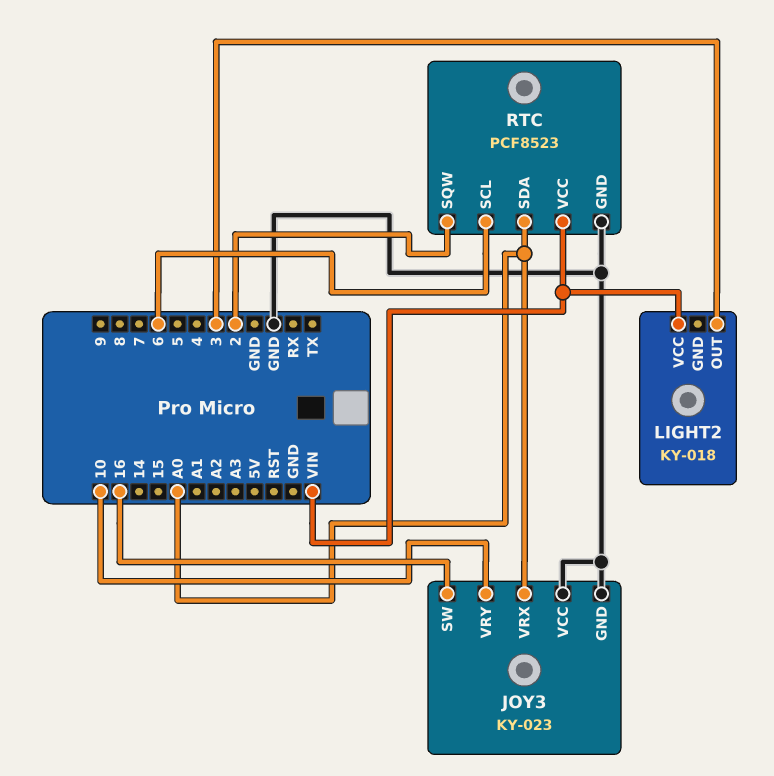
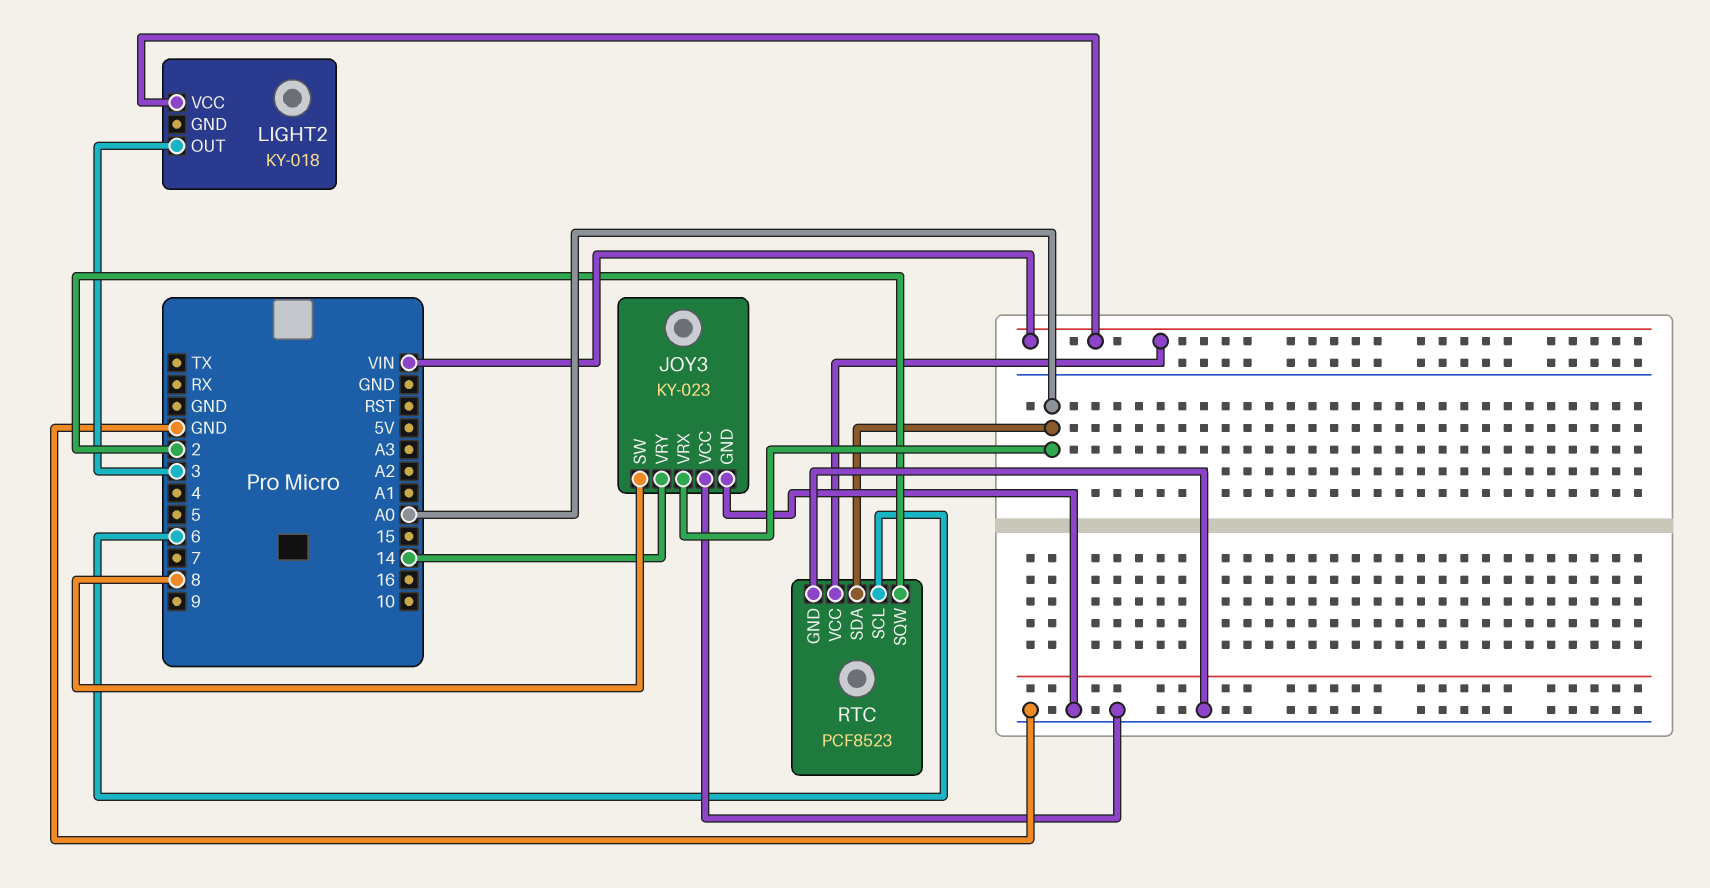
JOY3 pin SW: 16 -> 8
JOY3 pin VRY: 10 -> 14

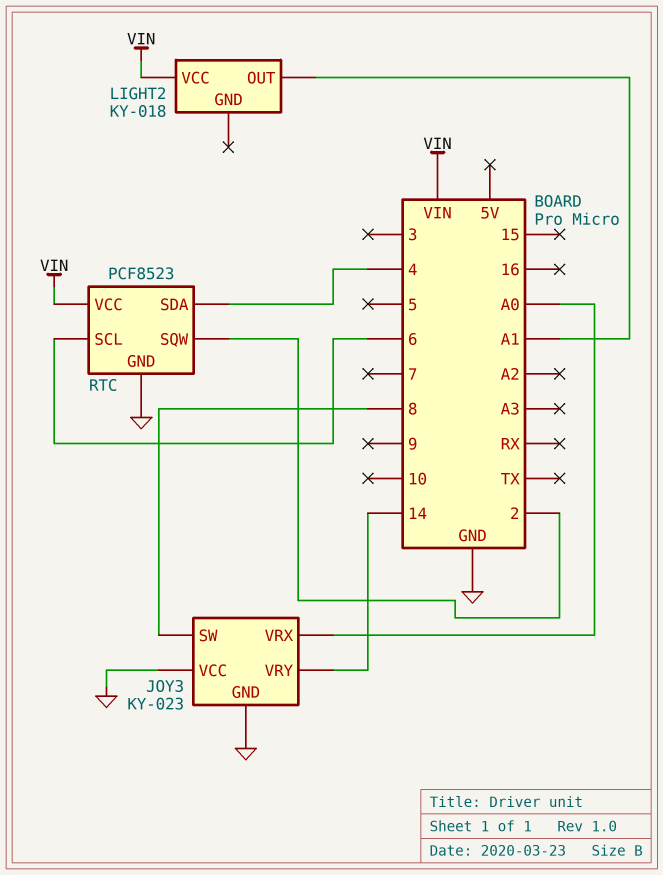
LIGHT2 pin OUT: 3 -> A1
RTC pin SDA: A0 -> 4

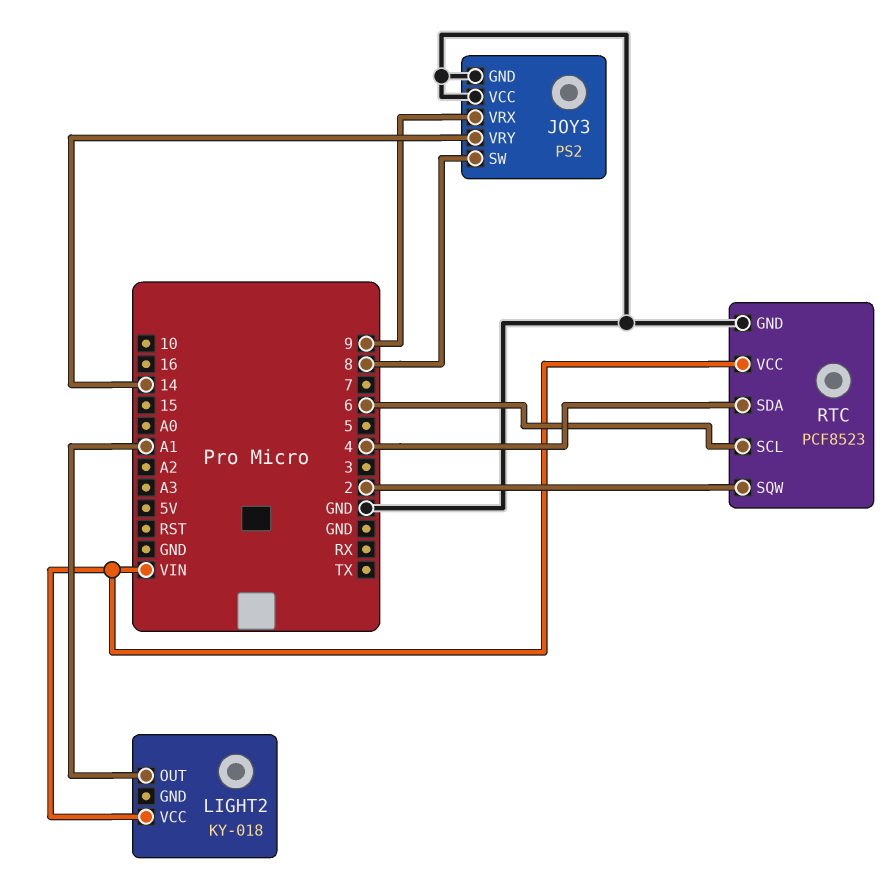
JOY3: KY-023 -> PS2
JOY3 pin VRX: A0 -> 9

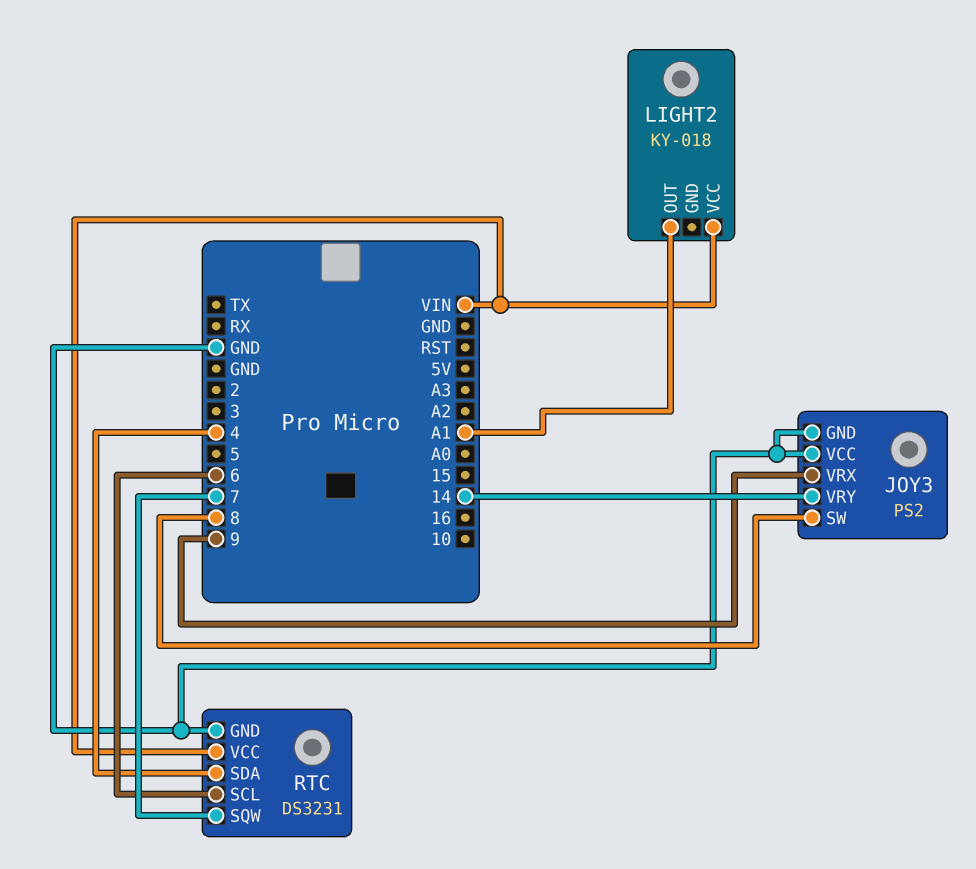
RTC: PCF8523 -> DS3231
RTC pin SQW: 2 -> 7

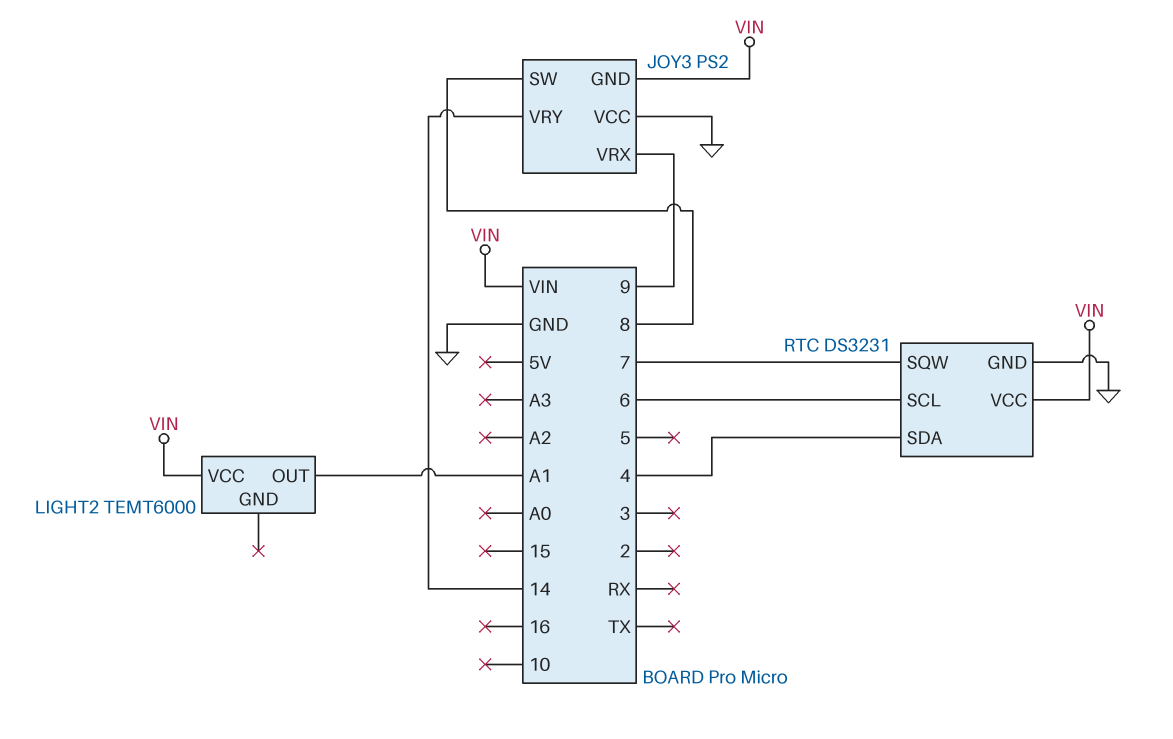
JOY3 pin GND: GND -> VIN
LIGHT2: KY-018 -> TEMT6000

